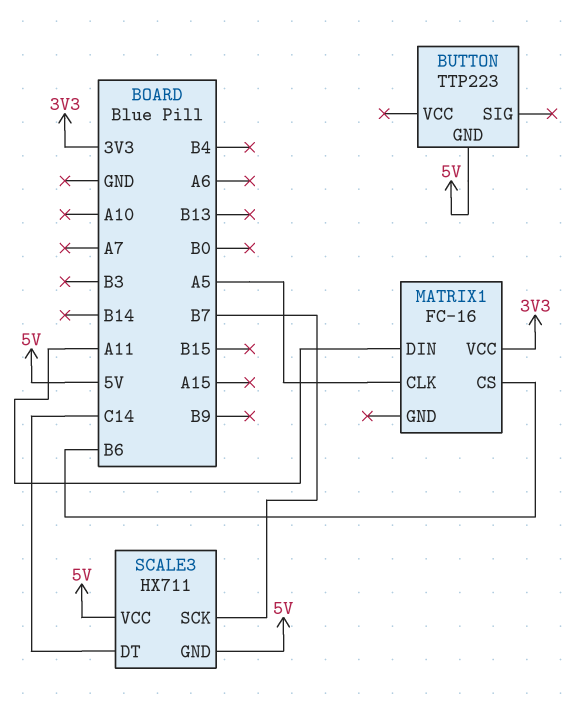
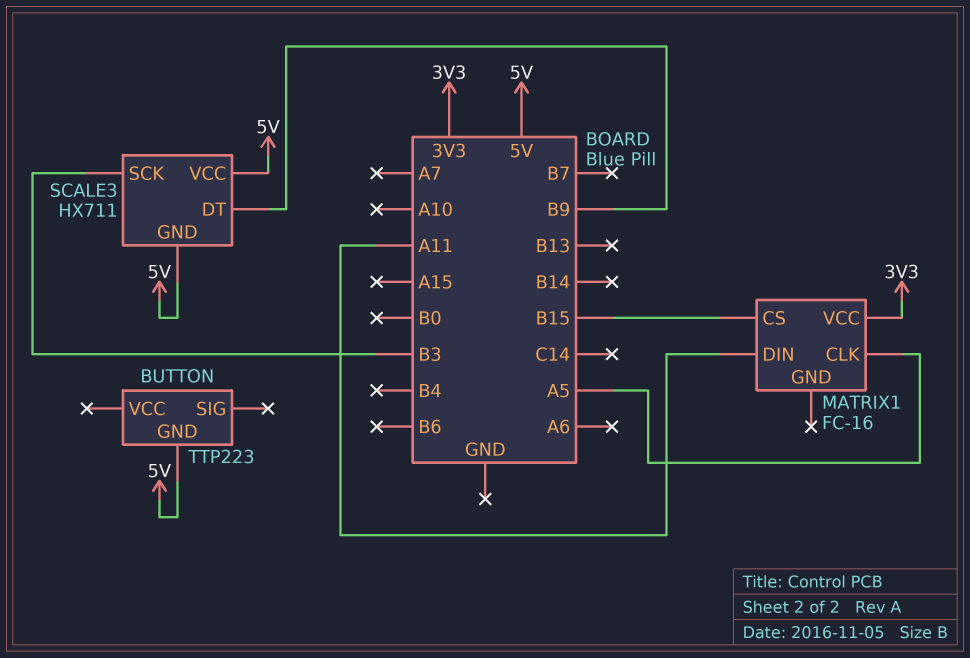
MATRIX1 pin CS: B6 -> B15
SCALE3 pin DT: C14 -> B9
SCALE3 pin SCK: B7 -> B3

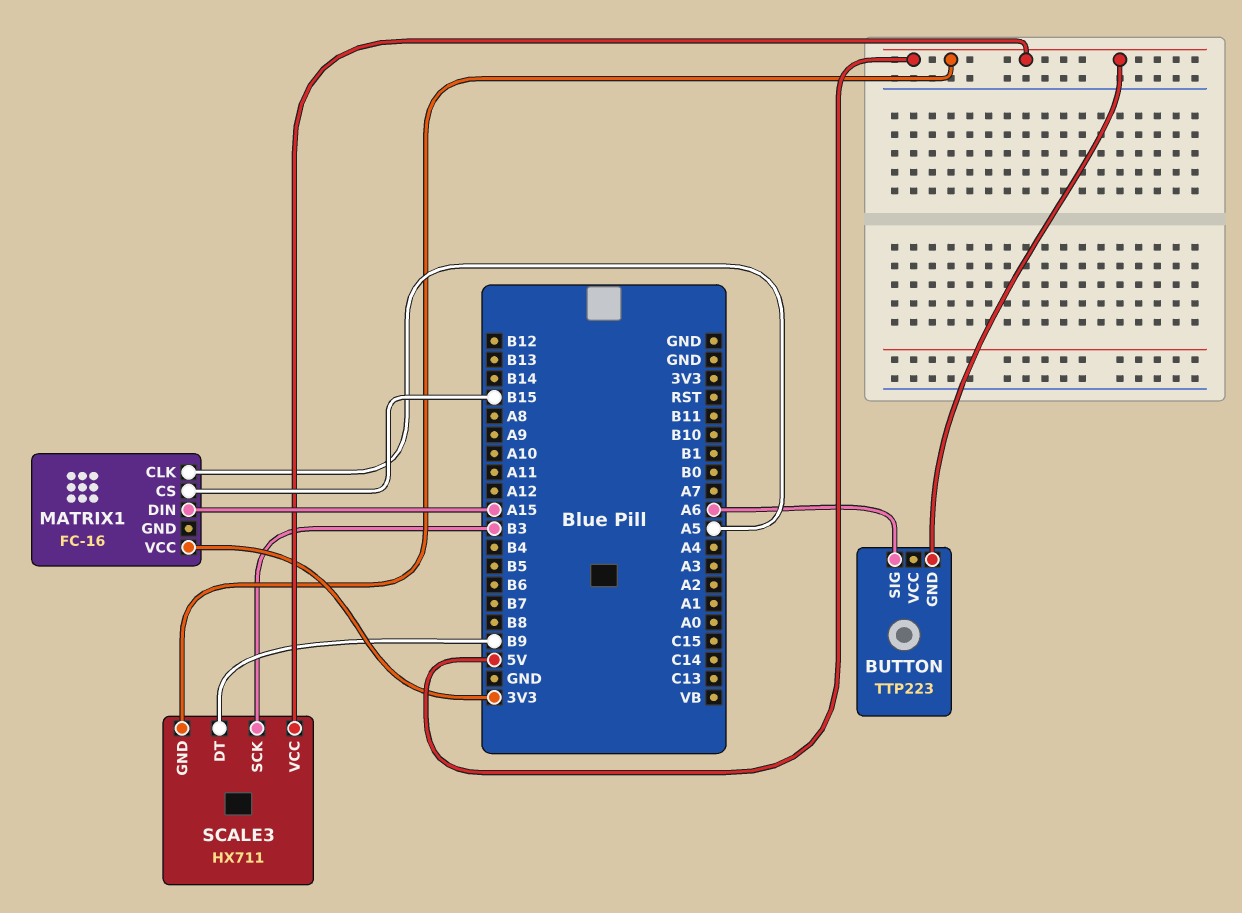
BUTTON pin SIG: none -> A6
MATRIX1 pin DIN: A11 -> A15

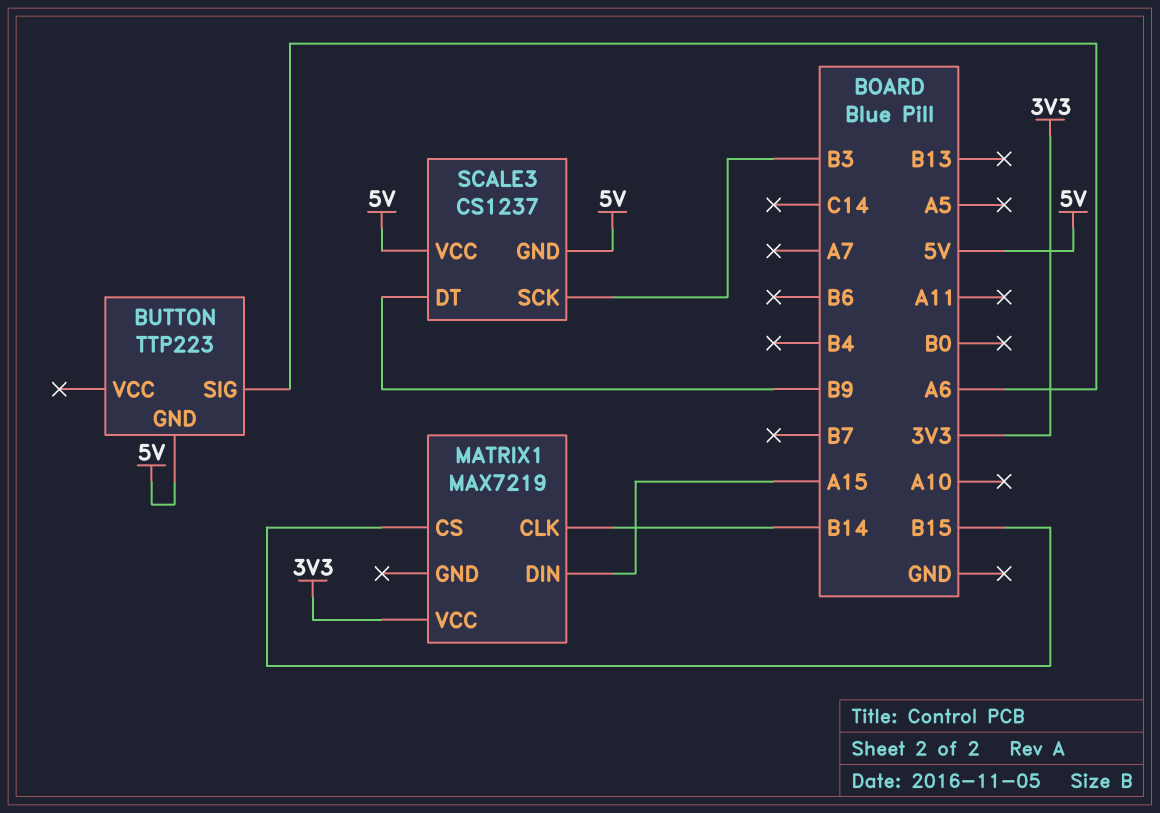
MATRIX1: FC-16 -> MAX7219
MATRIX1 pin CLK: A5 -> B14
SCALE3: HX711 -> CS1237

